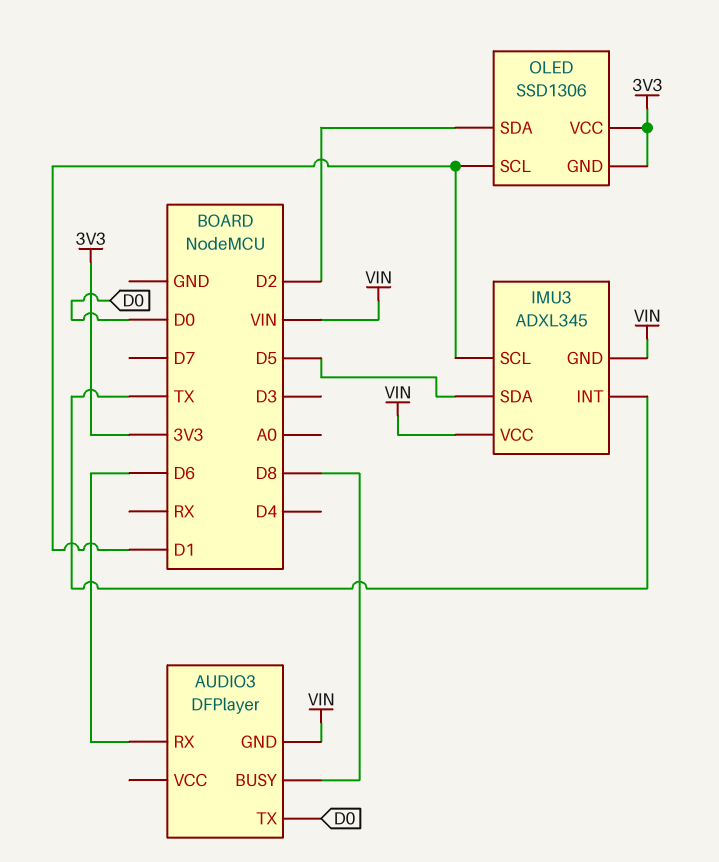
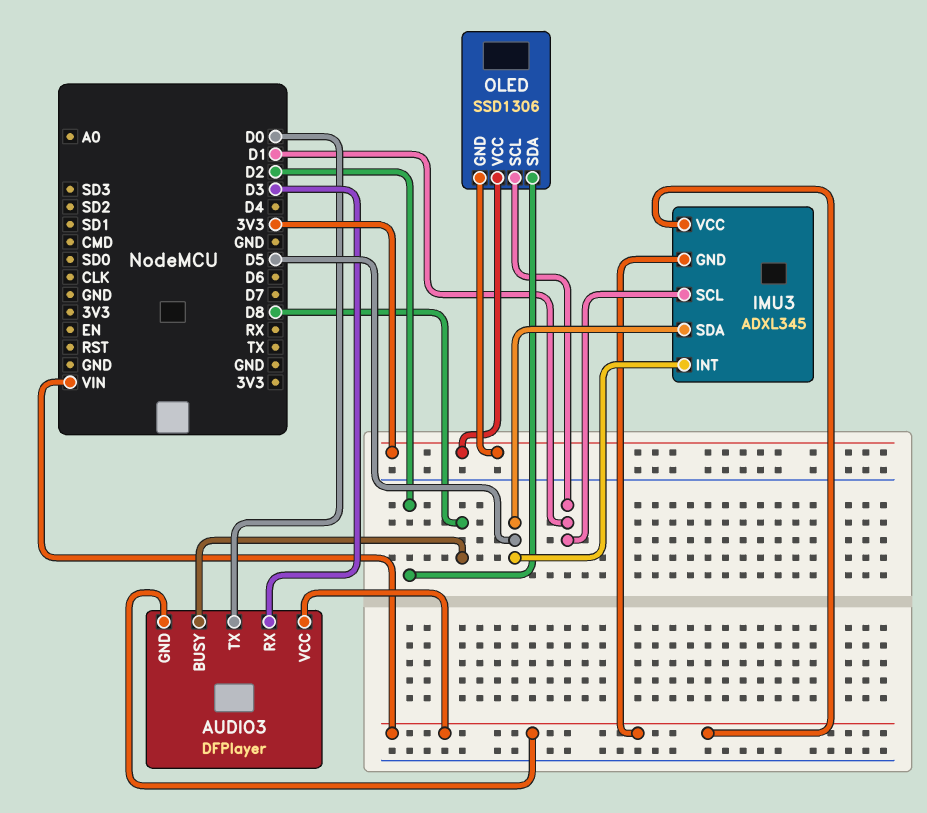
AUDIO3 pin RX: D6 -> D3
AUDIO3 pin VCC: none -> VIN
IMU3 pin INT: TX -> D5

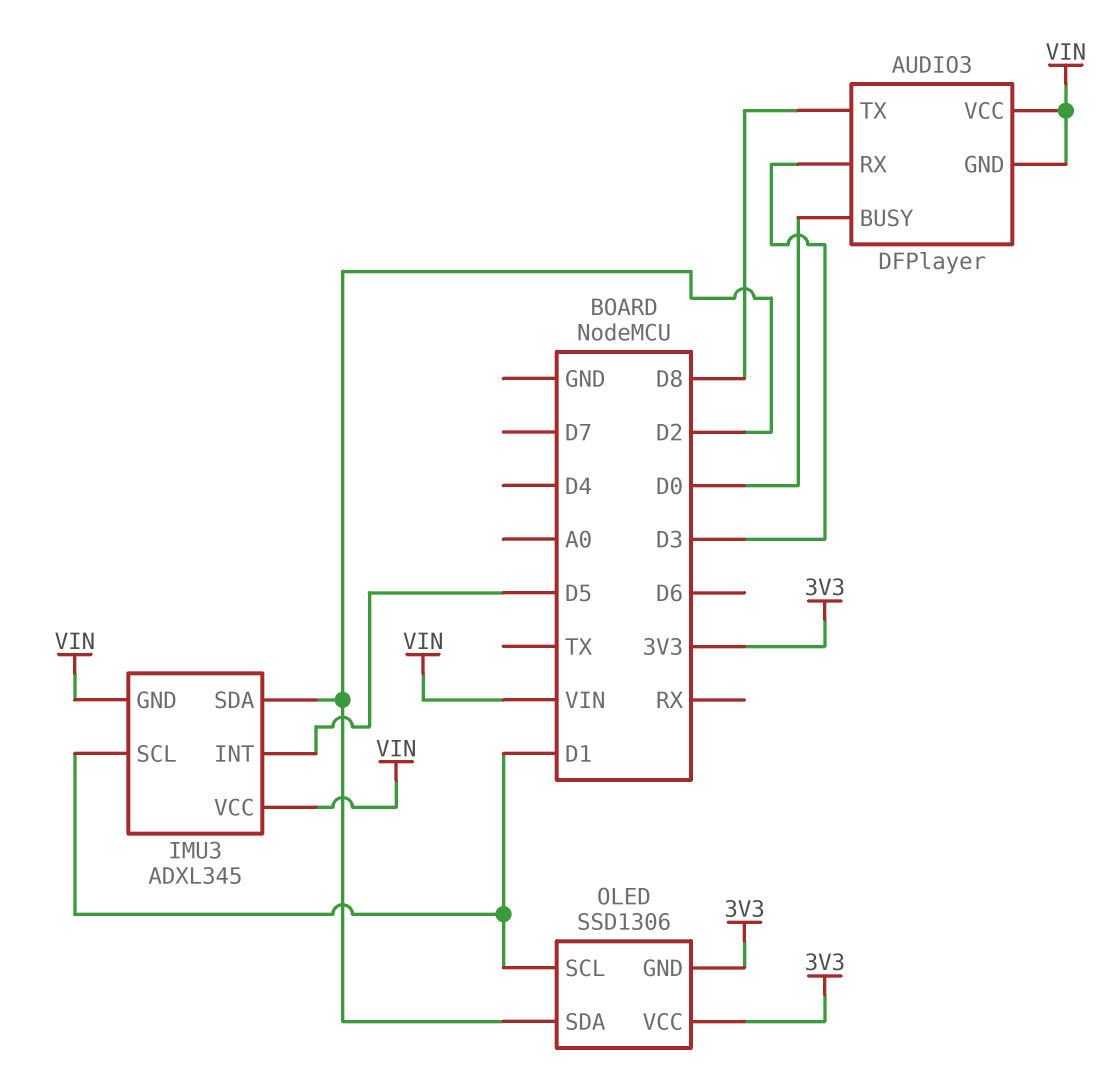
AUDIO3 pin BUSY: D8 -> D0
AUDIO3 pin TX: D0 -> D8
IMU3 pin SDA: D5 -> D2

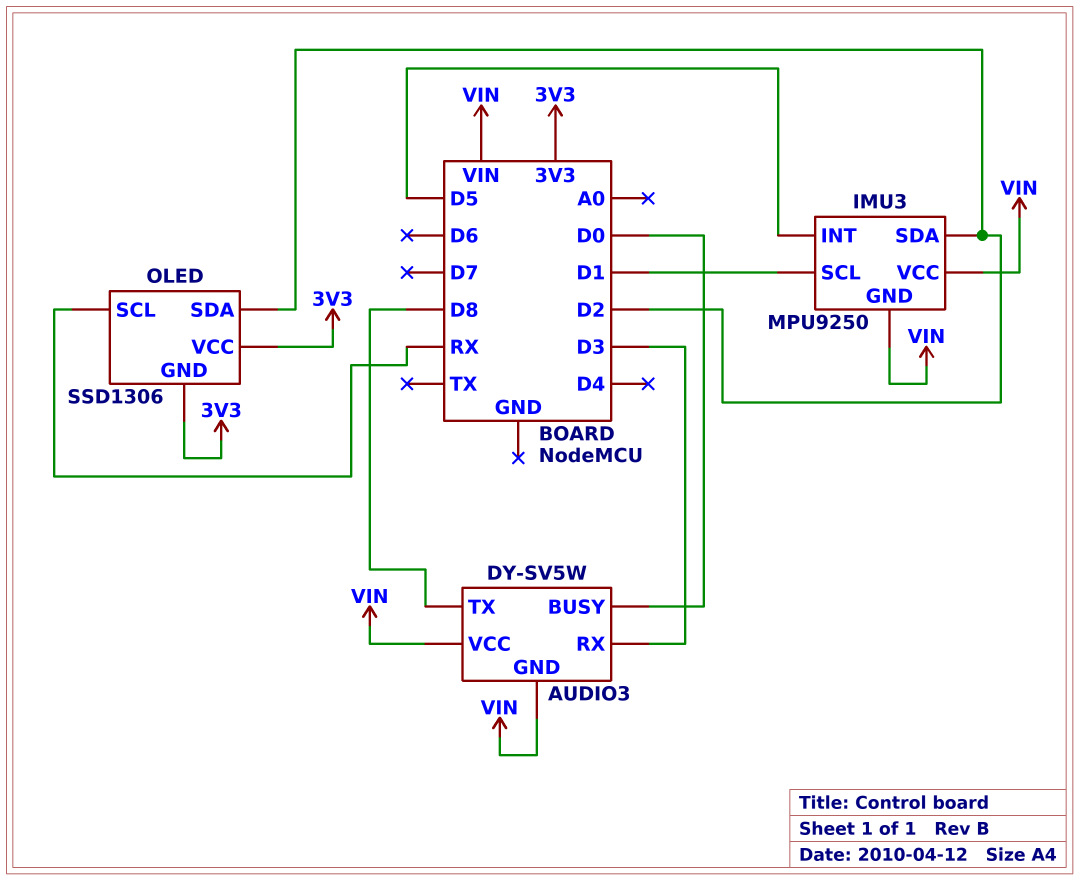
AUDIO3: DFPlayer -> DY-SV5W
IMU3: ADXL345 -> MPU9250
OLED pin SCL: D1 -> RX

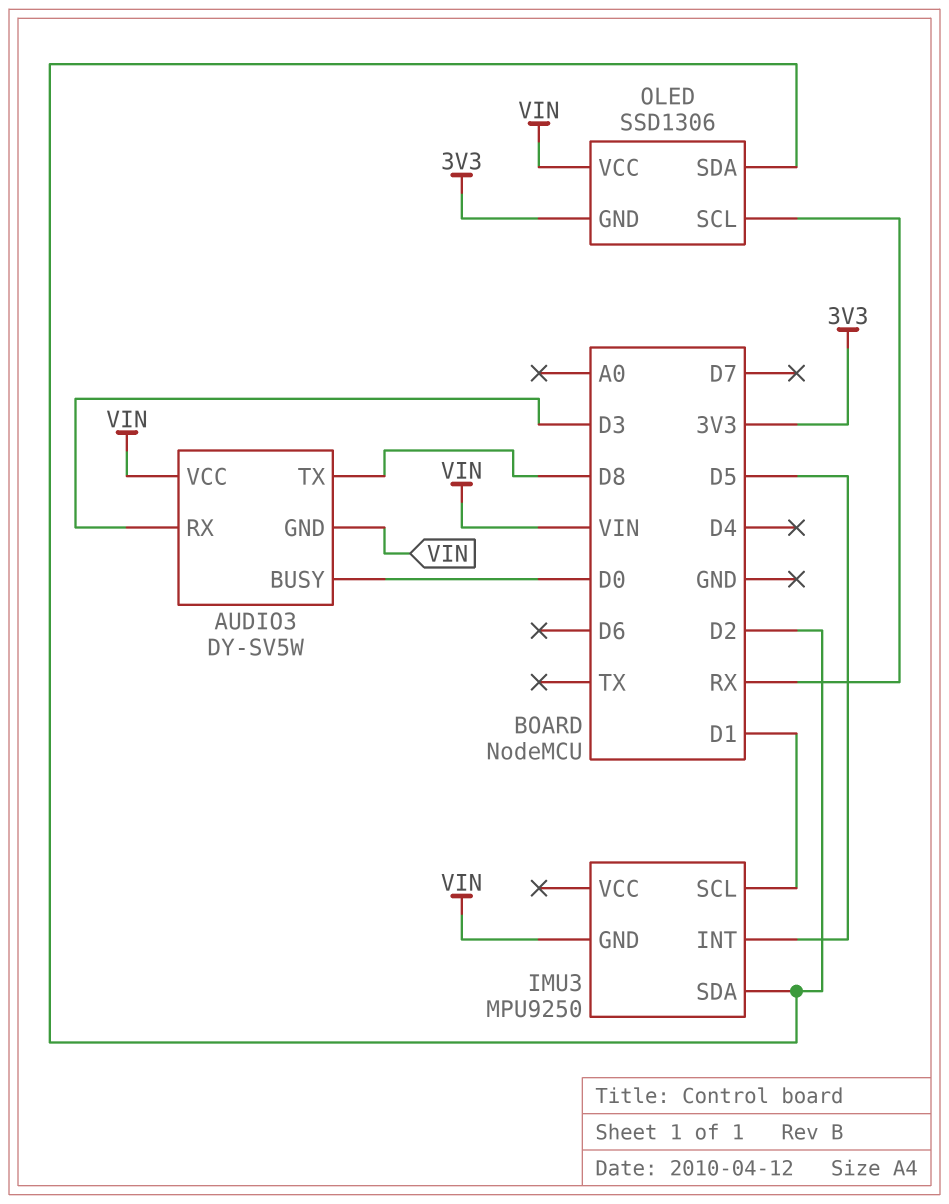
IMU3 pin VCC: VIN -> none
OLED pin VCC: 3V3 -> VIN

